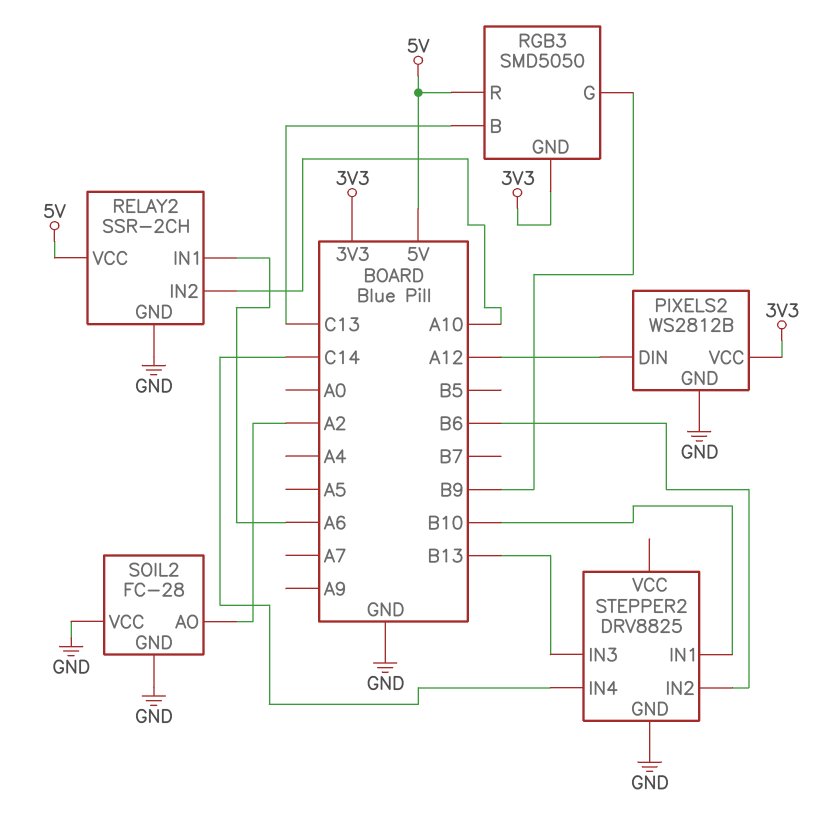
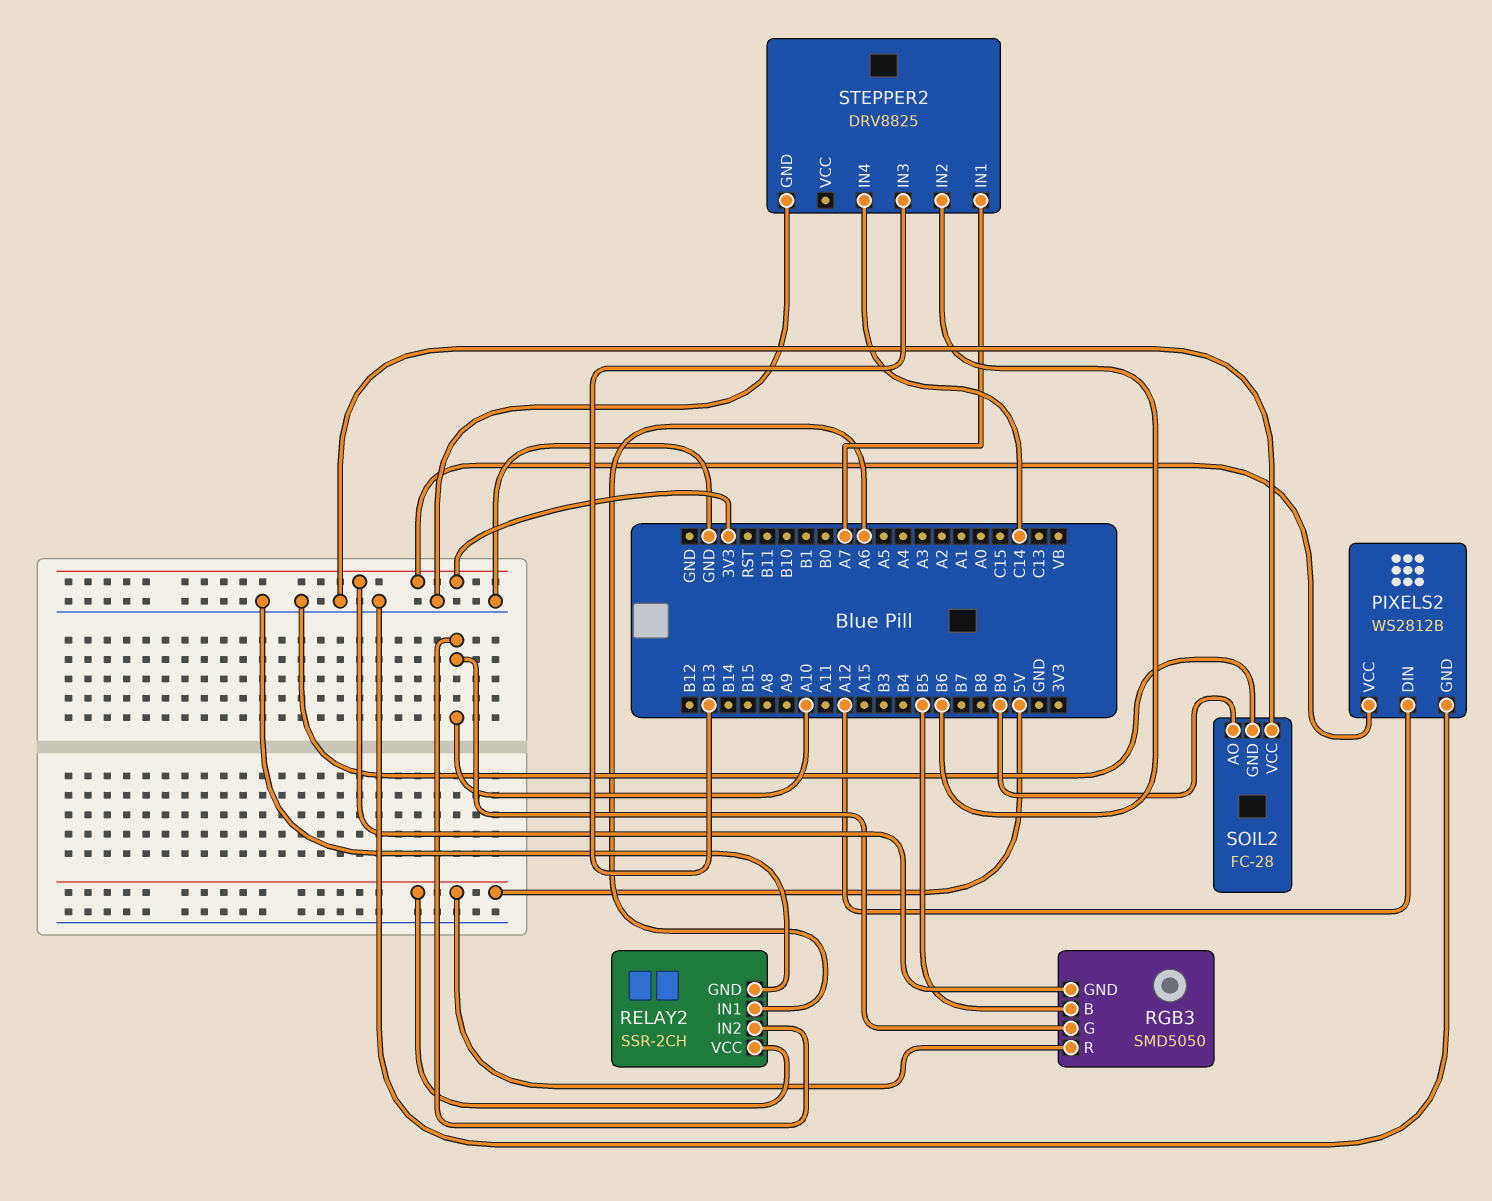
RGB3 pin B: C13 -> B5
RGB3 pin G: B9 -> A10
SOIL2 pin AO: A2 -> B9
STEPPER2 pin IN1: B10 -> A7

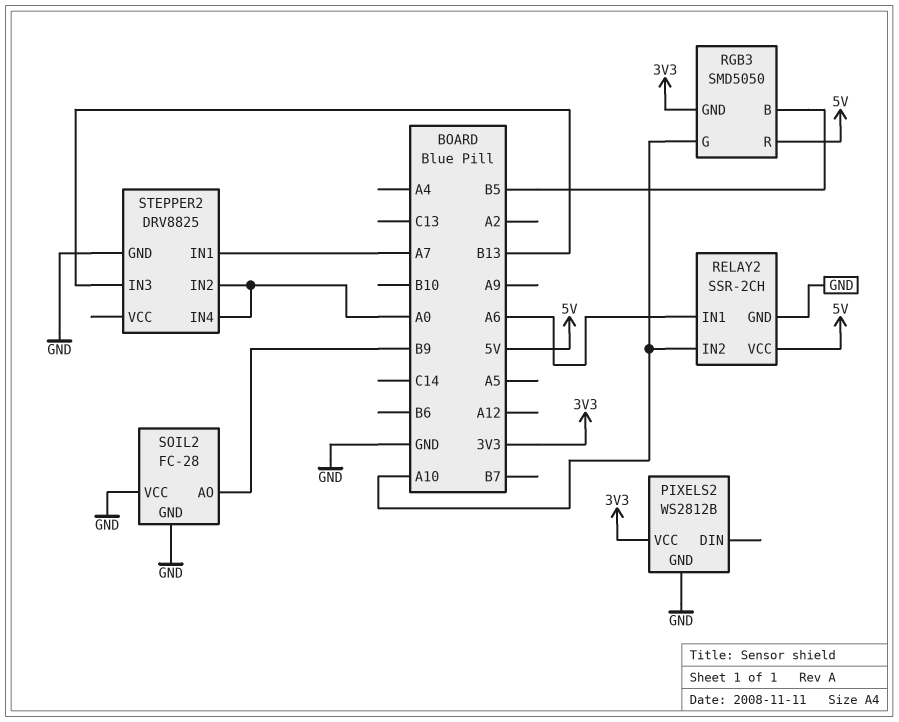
PIXELS2 pin DIN: A12 -> none
STEPPER2 pin IN2: B6 -> A0
STEPPER2 pin IN4: C14 -> A0

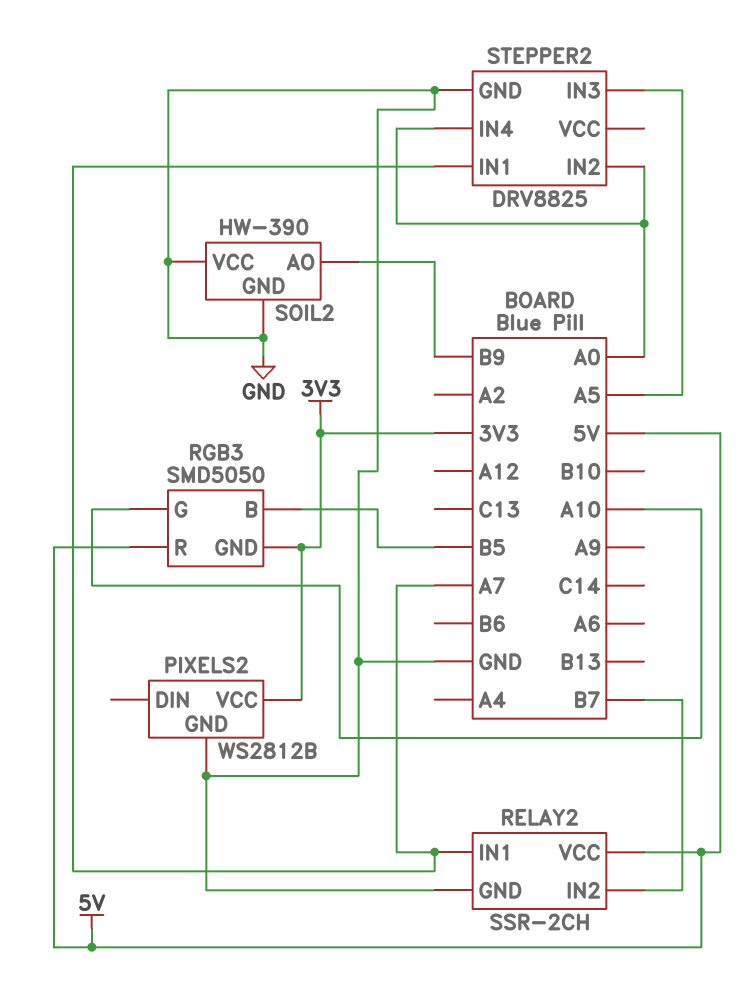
RELAY2 pin IN1: A6 -> A7
RELAY2 pin IN2: A10 -> B7
SOIL2: FC-28 -> HW-390
STEPPER2 pin IN3: B13 -> A5

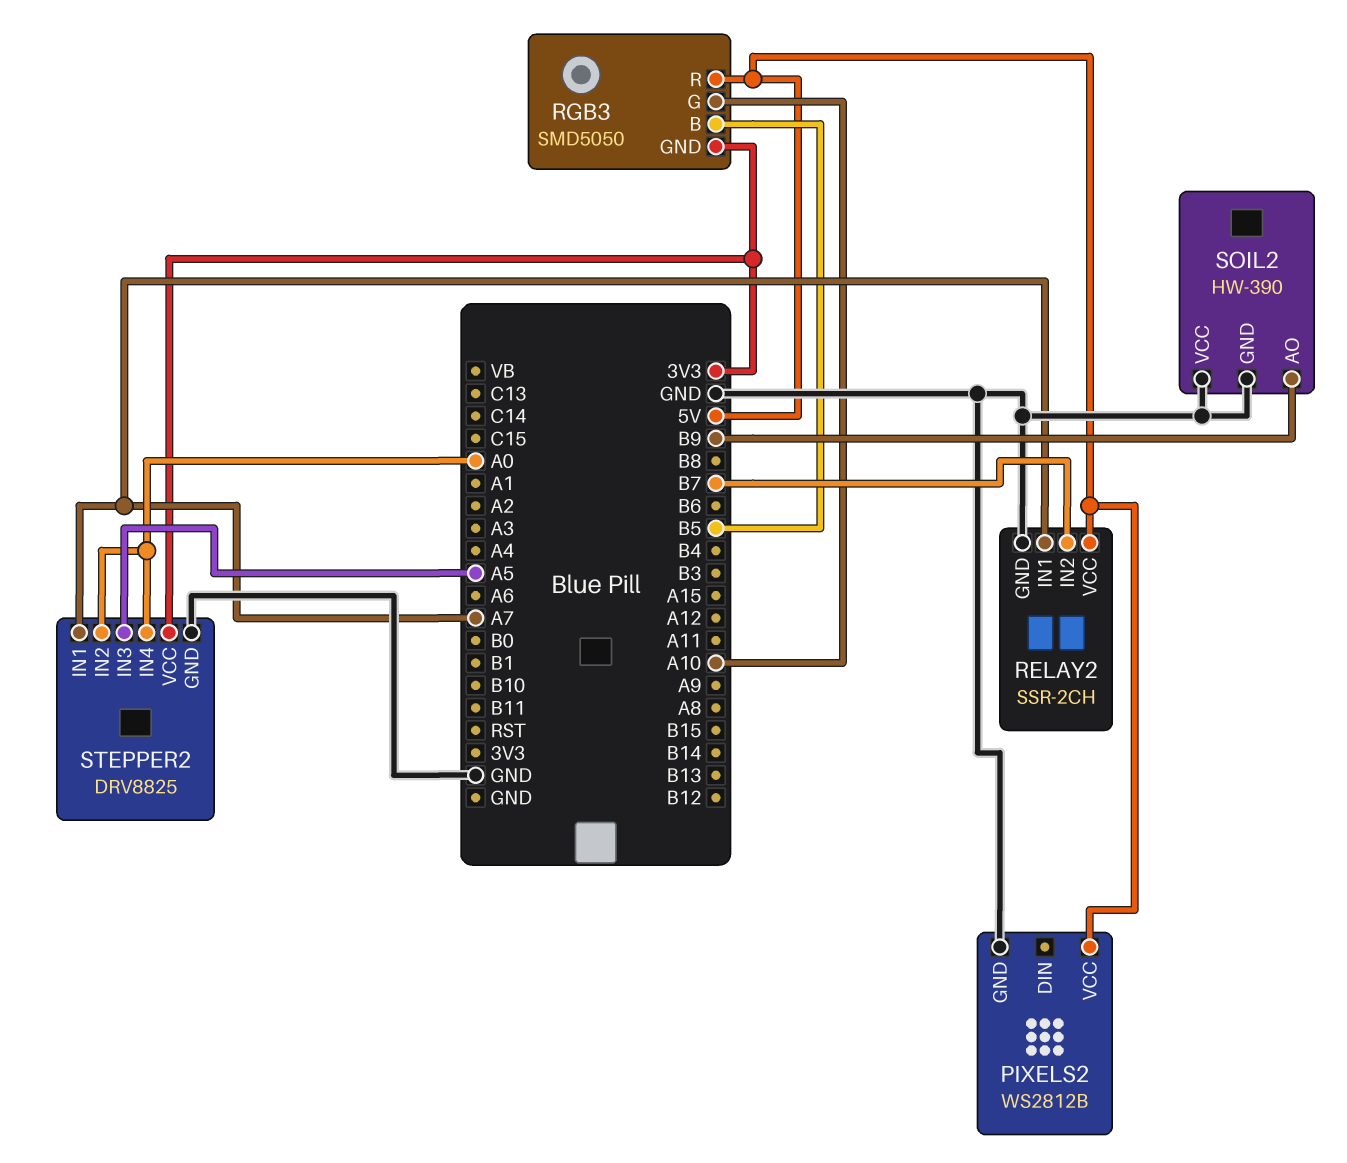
PIXELS2 pin VCC: 3V3 -> 5V
STEPPER2 pin VCC: none -> 3V3

